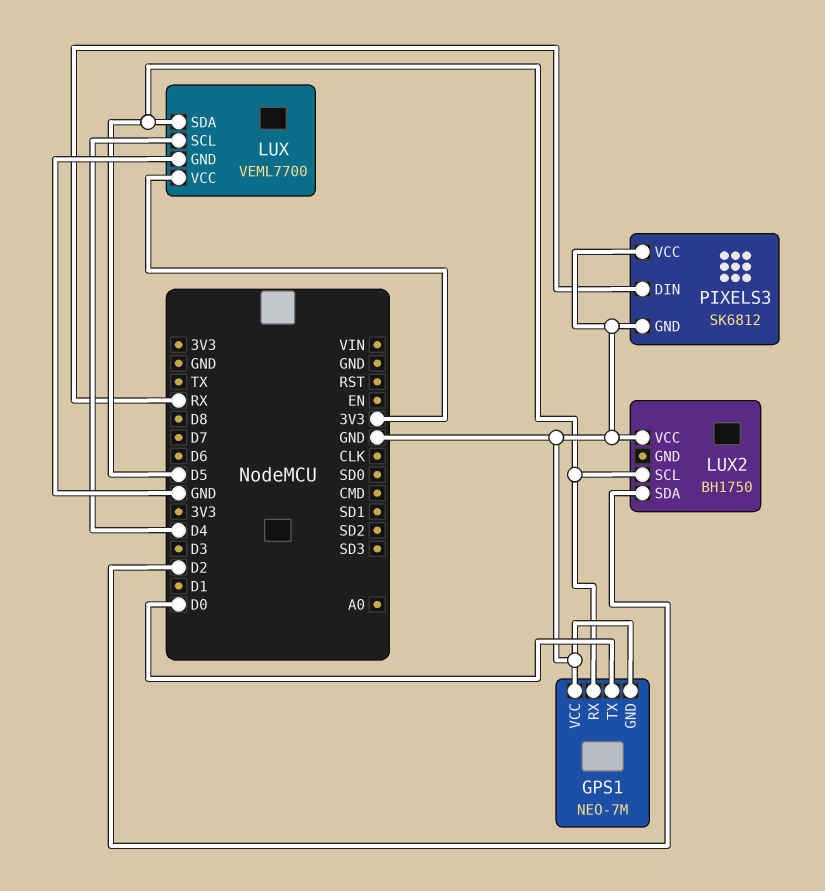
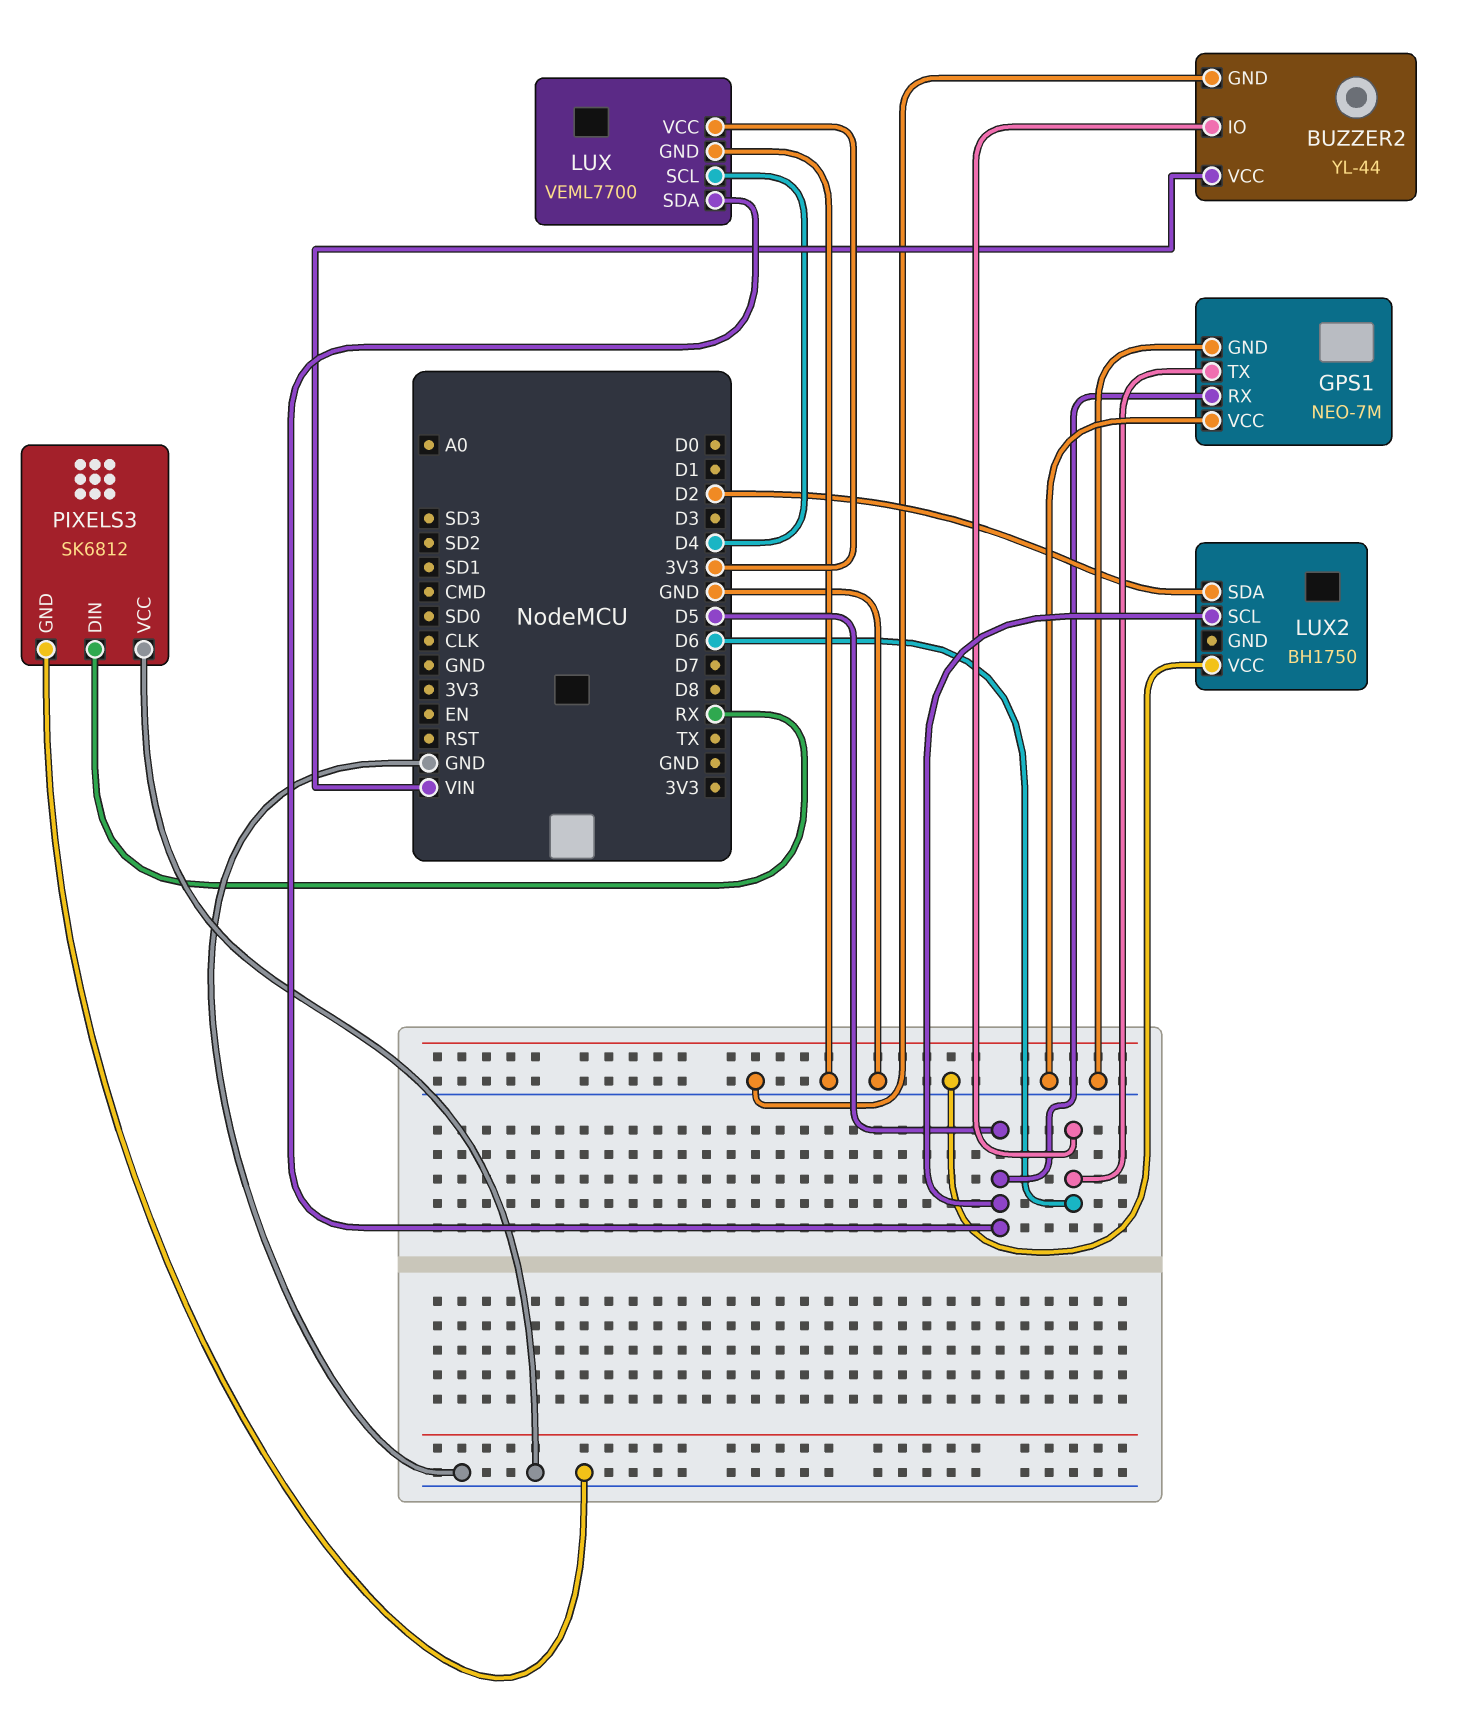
BUZZER2: none -> YL-44
BUZZER2 pin GND: none -> GND
BUZZER2 pin IO: none -> D6
BUZZER2 pin VCC: none -> VIN
GPS1 pin TX: D0 -> D6

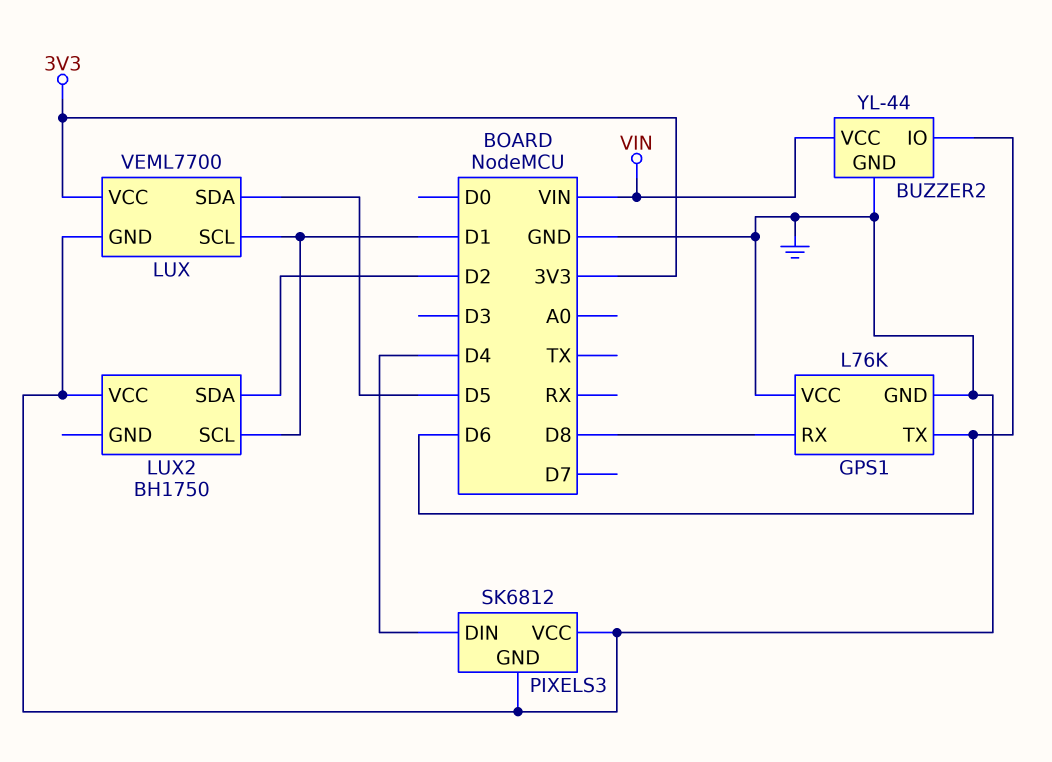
GPS1: NEO-7M -> L76K
GPS1 pin RX: D5 -> D8
LUX pin SCL: D4 -> D1
LUX2 pin SCL: D5 -> D1
PIXELS3 pin DIN: RX -> D4

